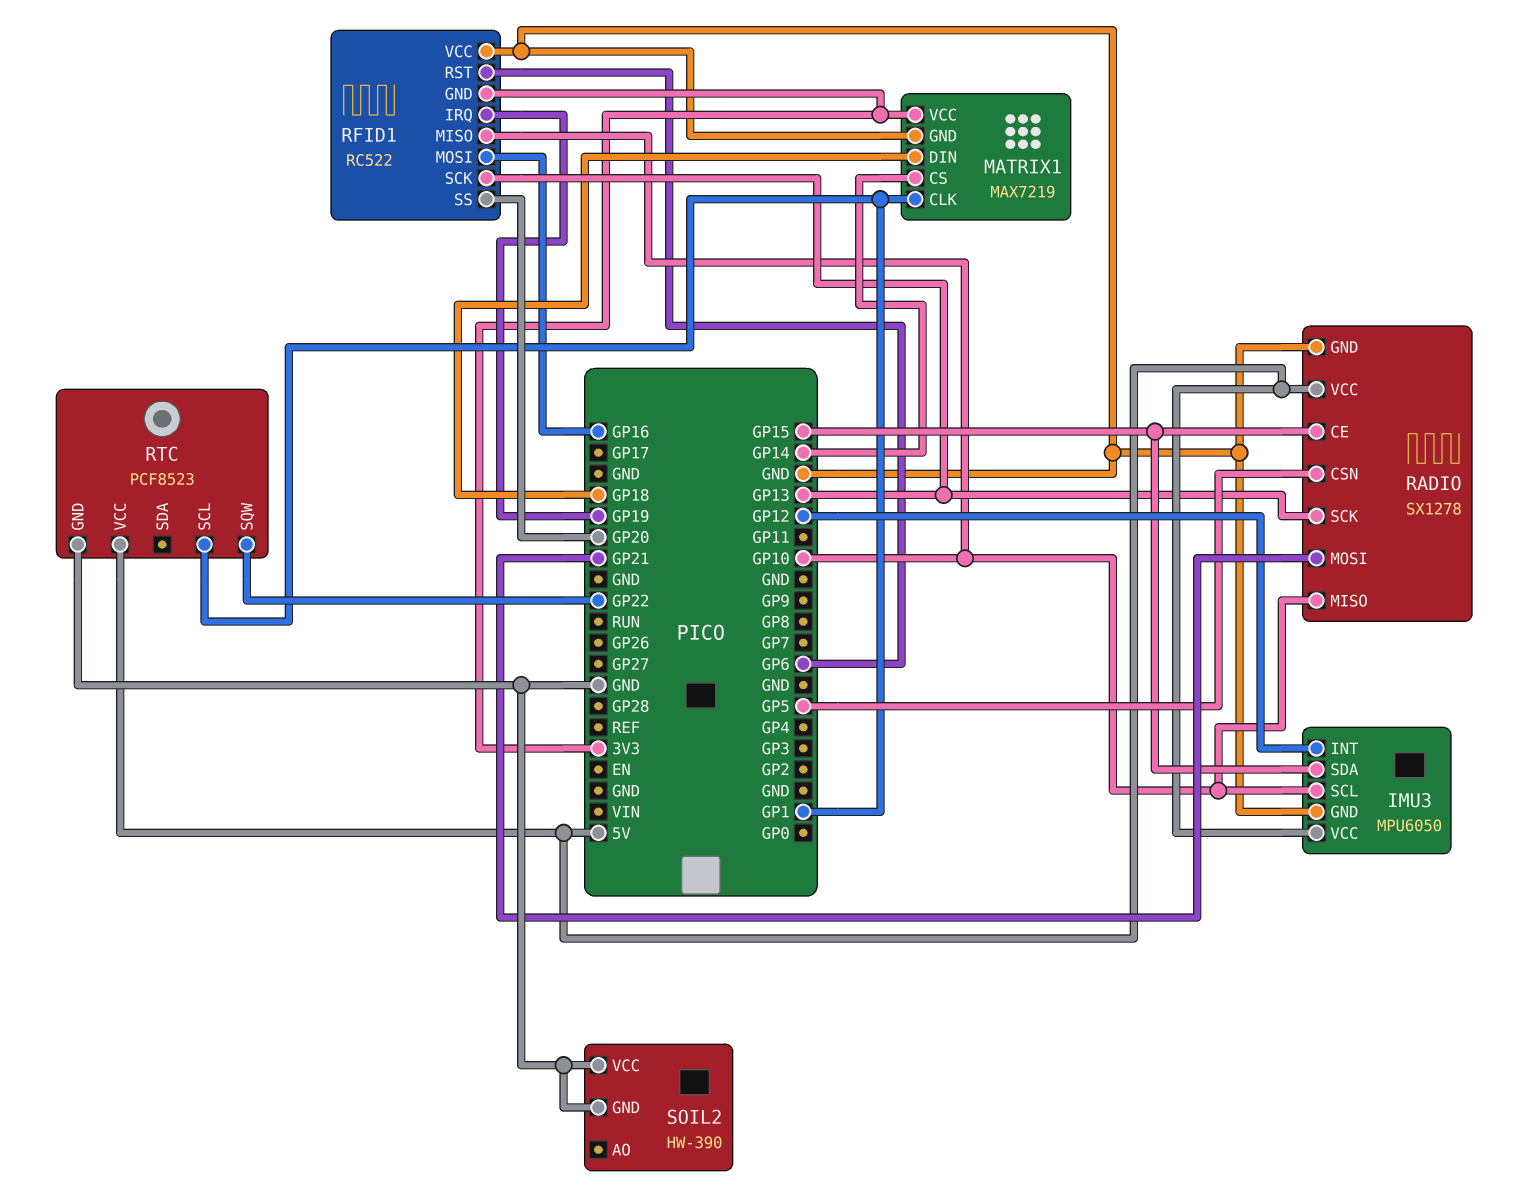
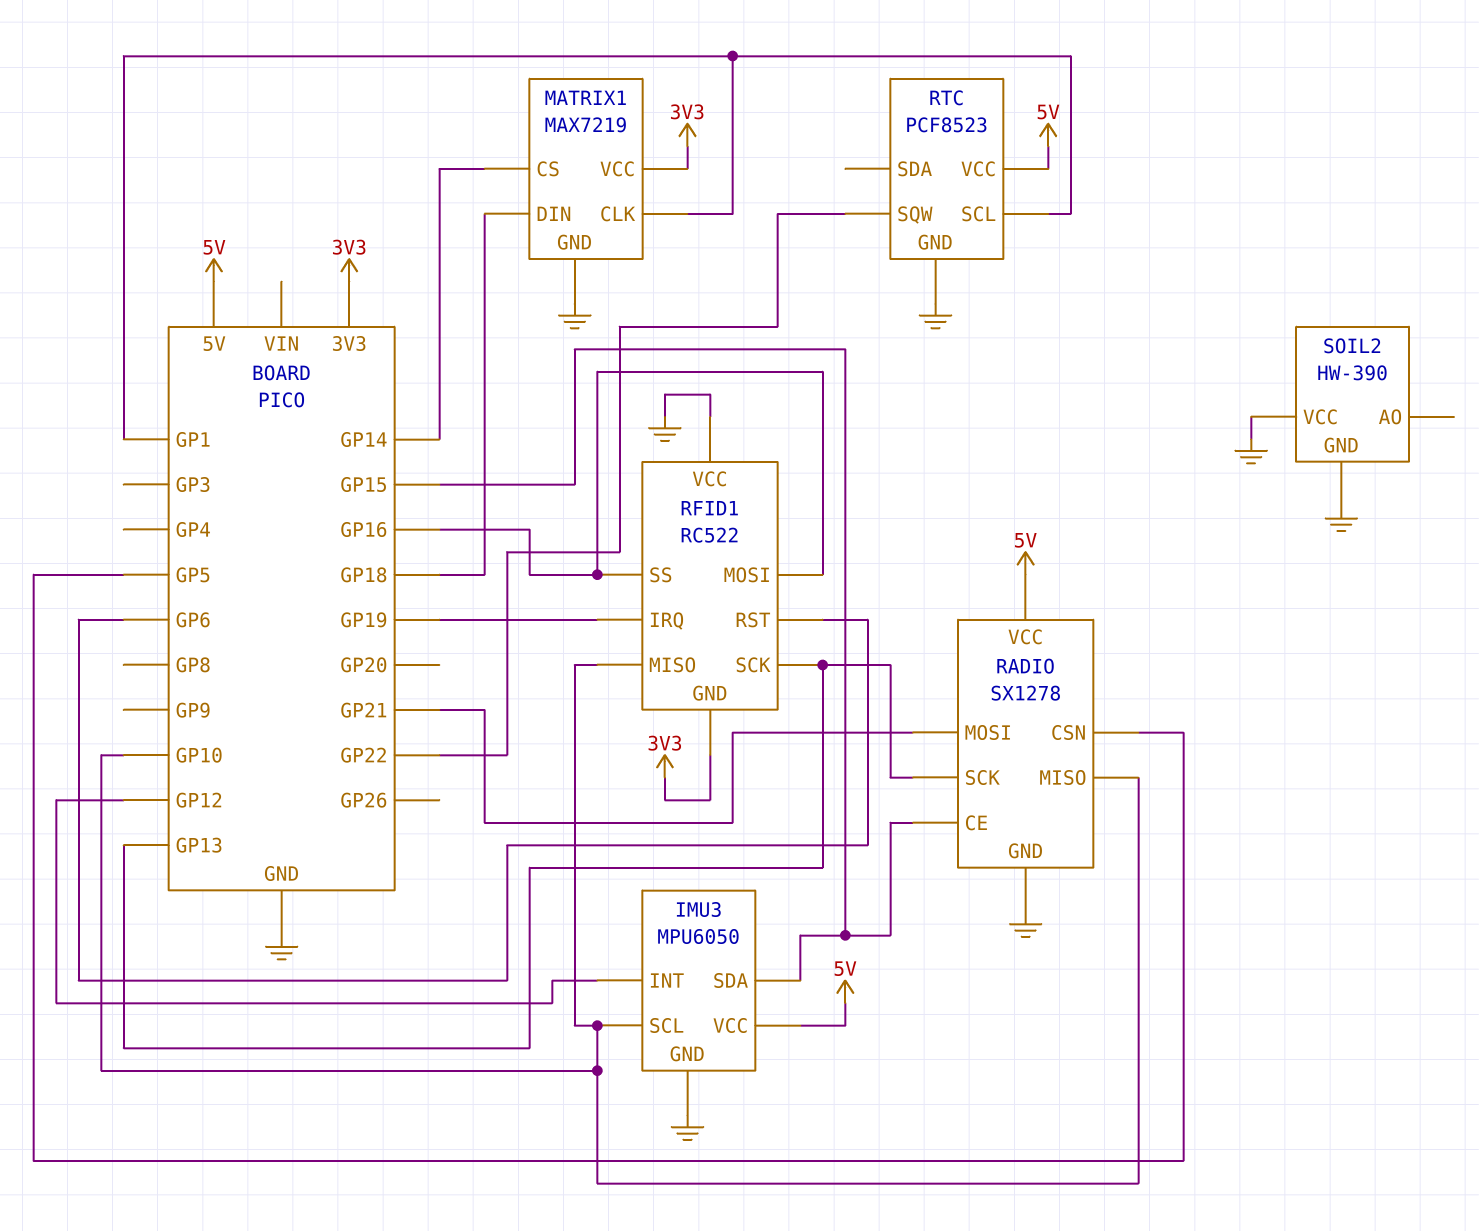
RFID1 pin SS: GP20 -> GP16

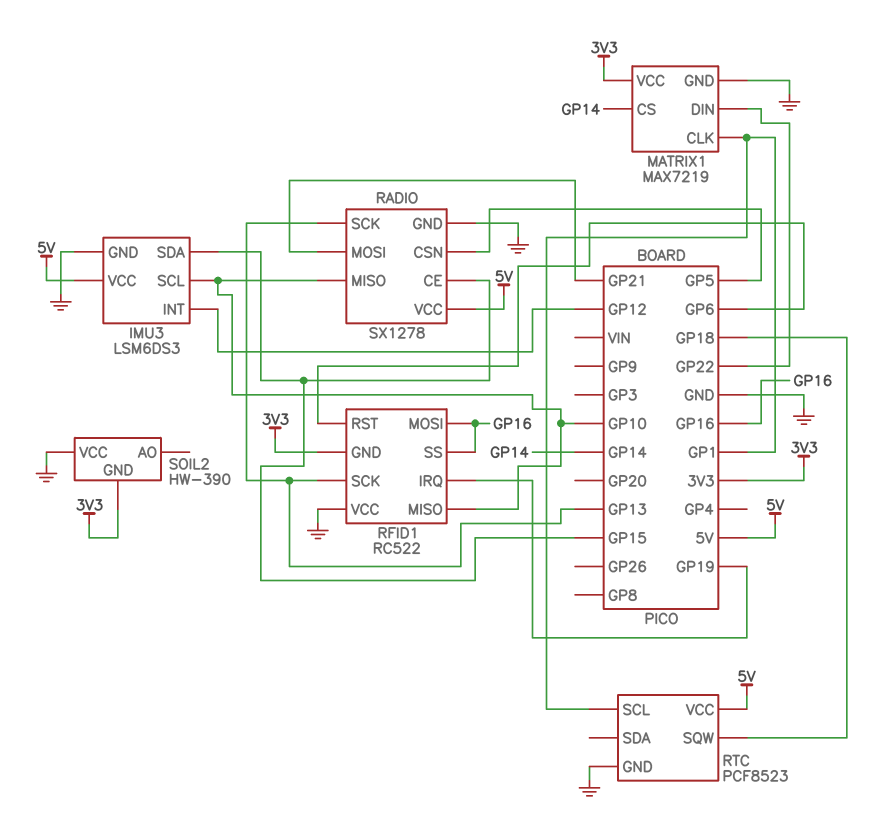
IMU3: MPU6050 -> LSM6DS3
MATRIX1 pin DIN: GP18 -> GP22
RTC pin SQW: GP22 -> GP18
SOIL2 pin GND: GND -> 3V3

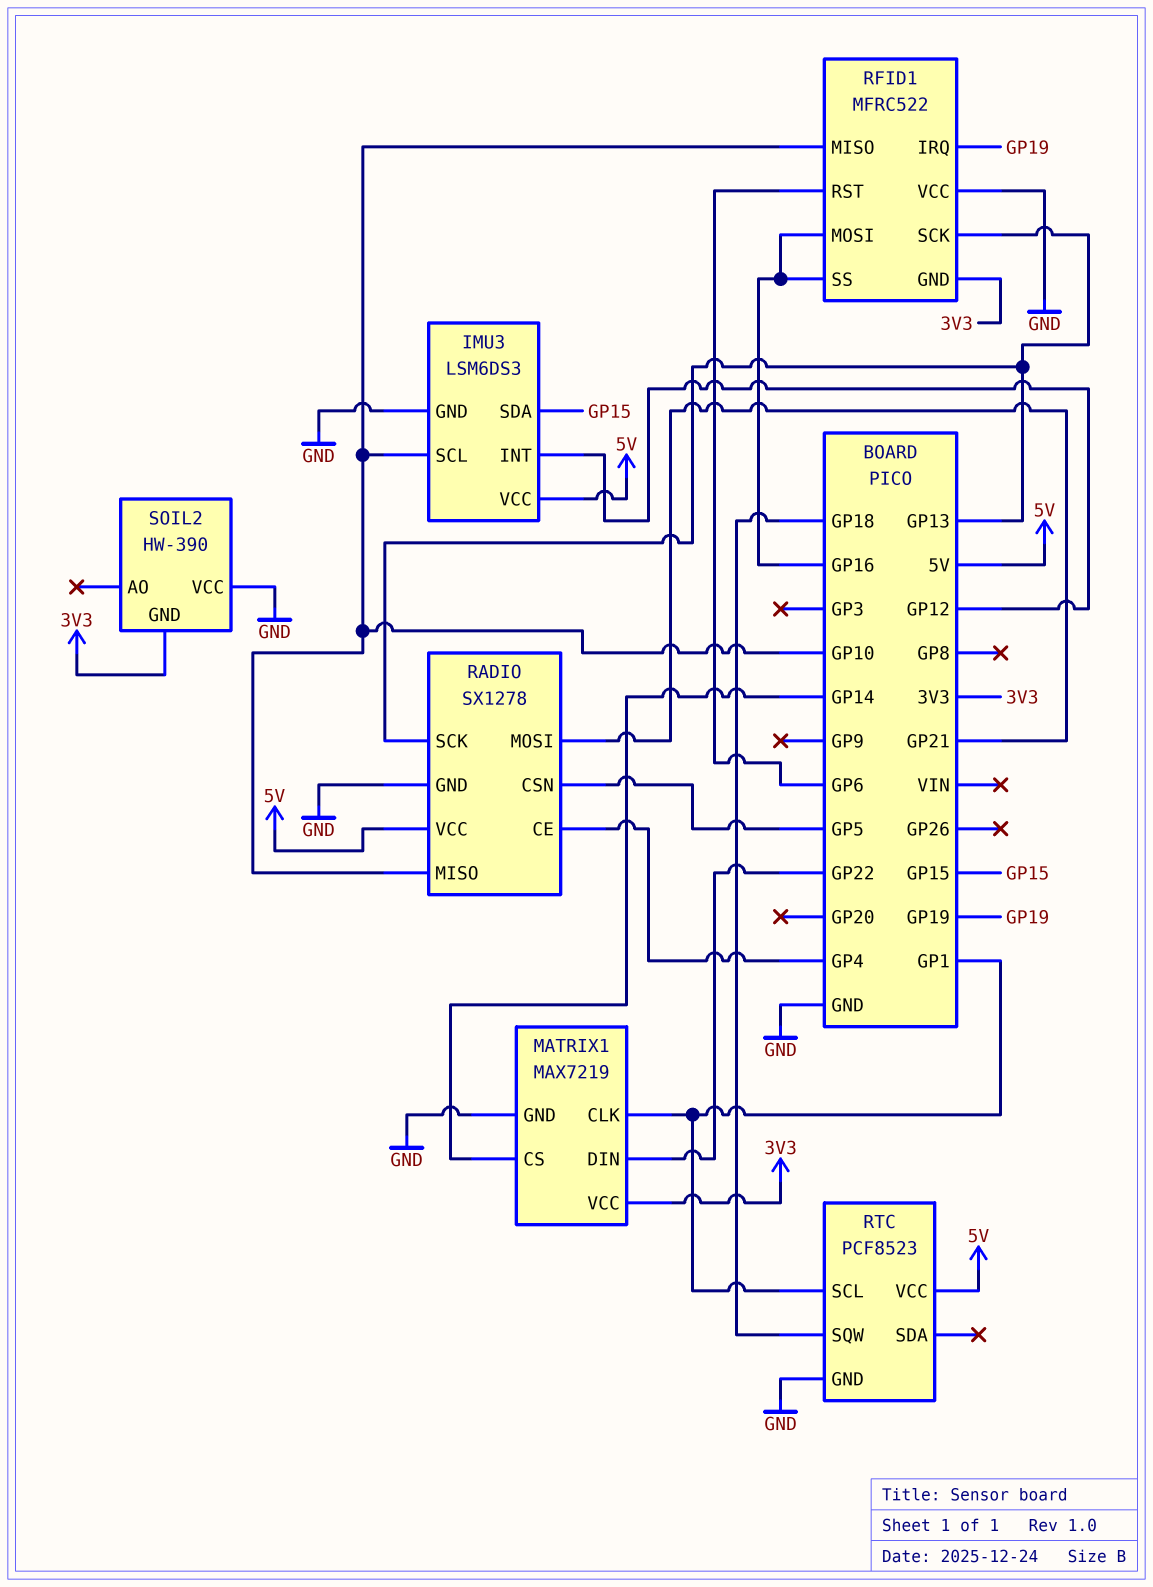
RADIO pin CE: GP15 -> GP4
RFID1: RC522 -> MFRC522

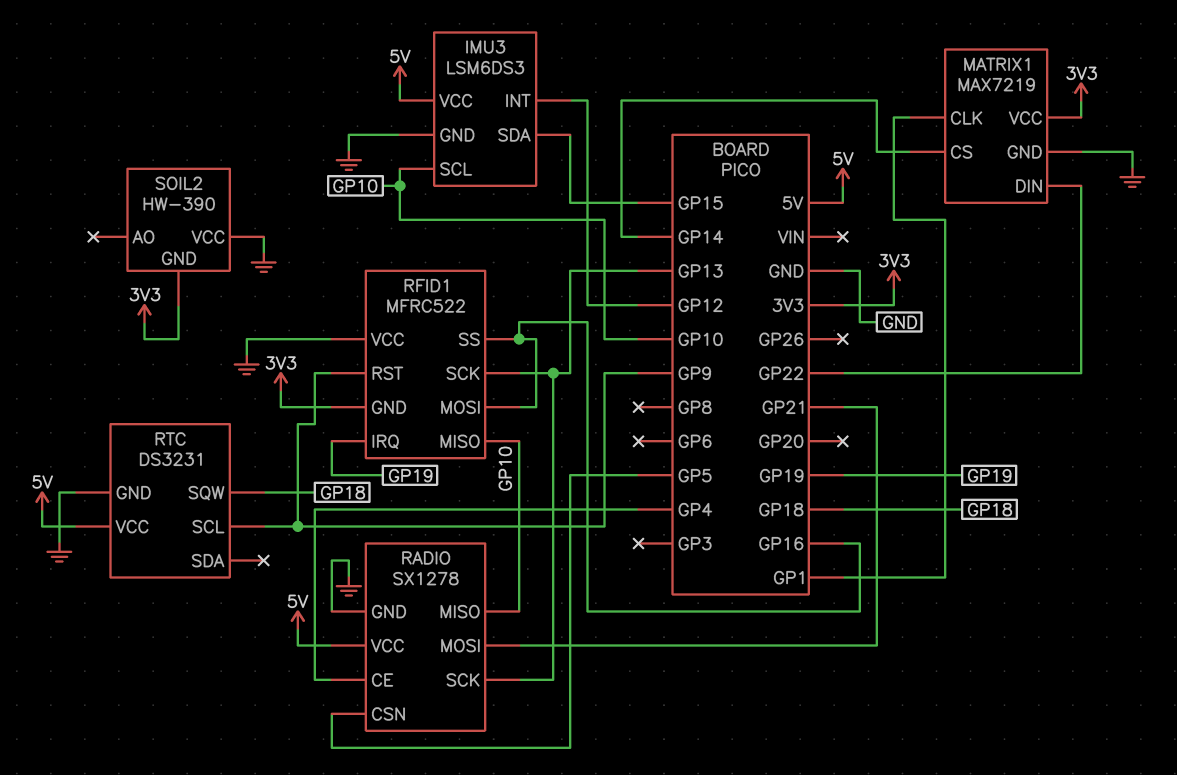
RFID1 pin RST: GP6 -> GP9
RTC: PCF8523 -> DS3231
RTC pin SCL: GP1 -> GP9

